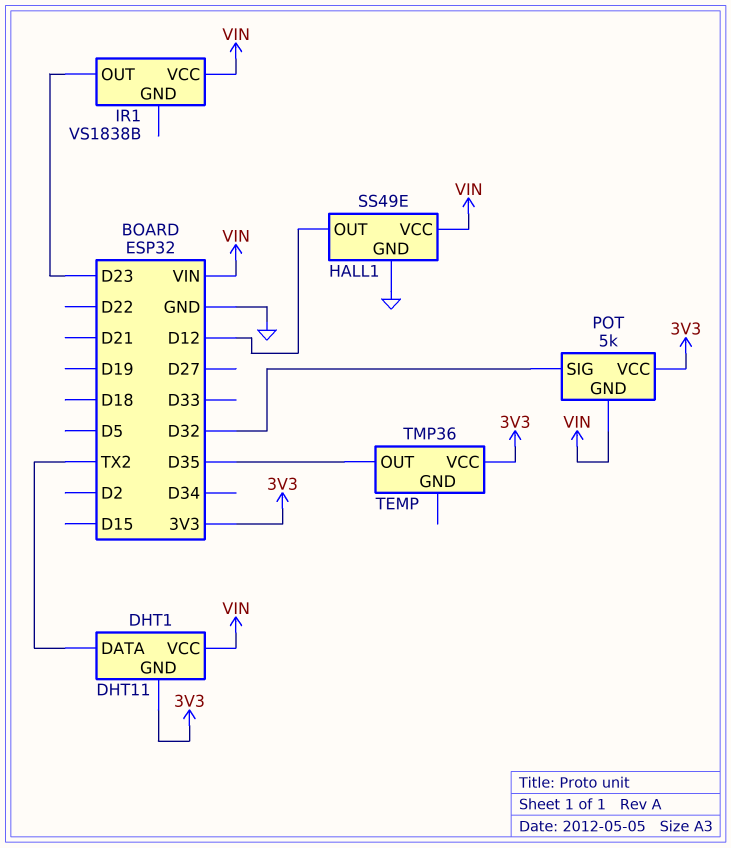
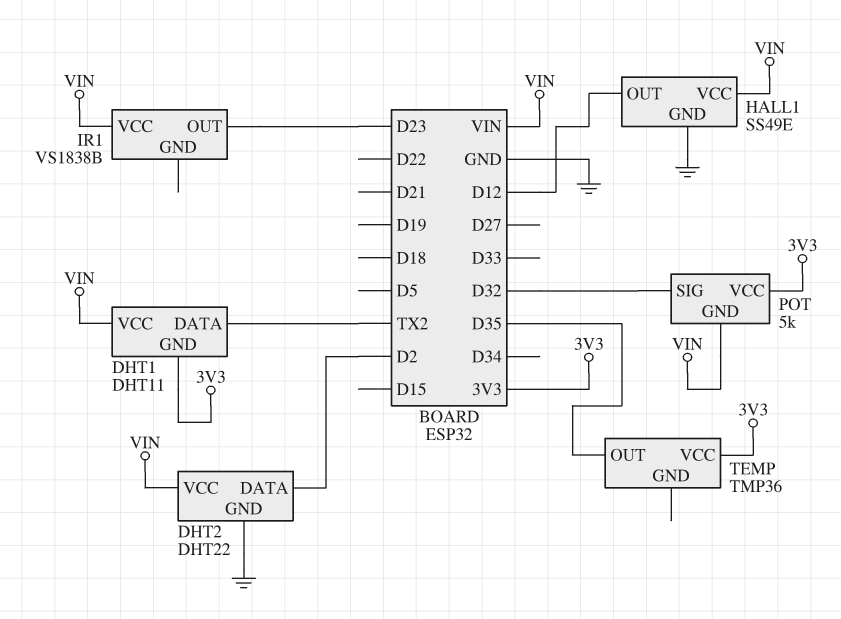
DHT2: none -> DHT22
DHT2 pin DATA: none -> D2
DHT2 pin GND: none -> GND
DHT2 pin VCC: none -> VIN

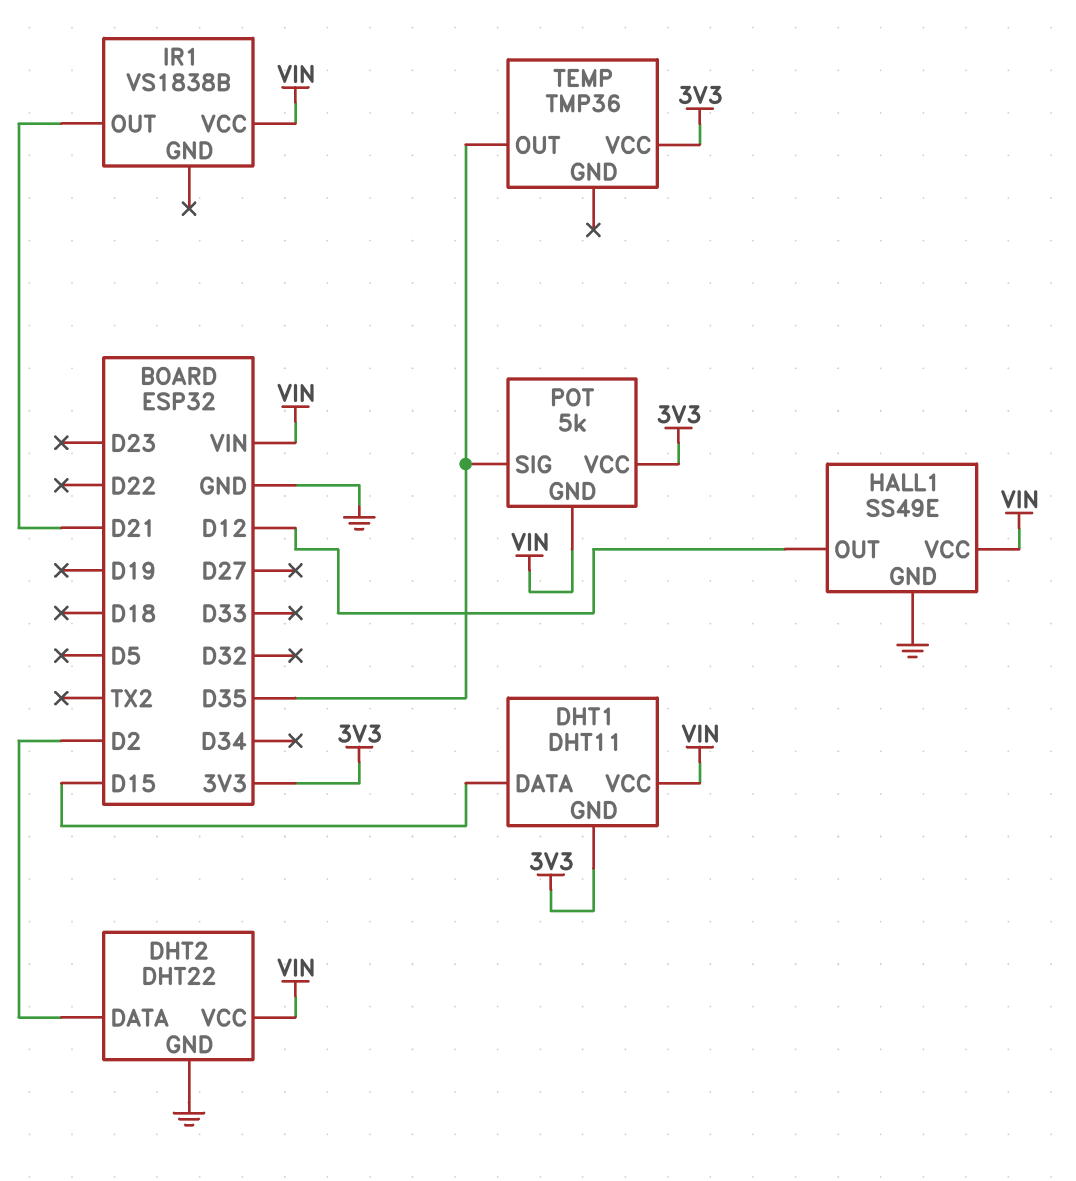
DHT1 pin DATA: TX2 -> D15
IR1 pin OUT: D23 -> D21
POT pin SIG: D32 -> D35

